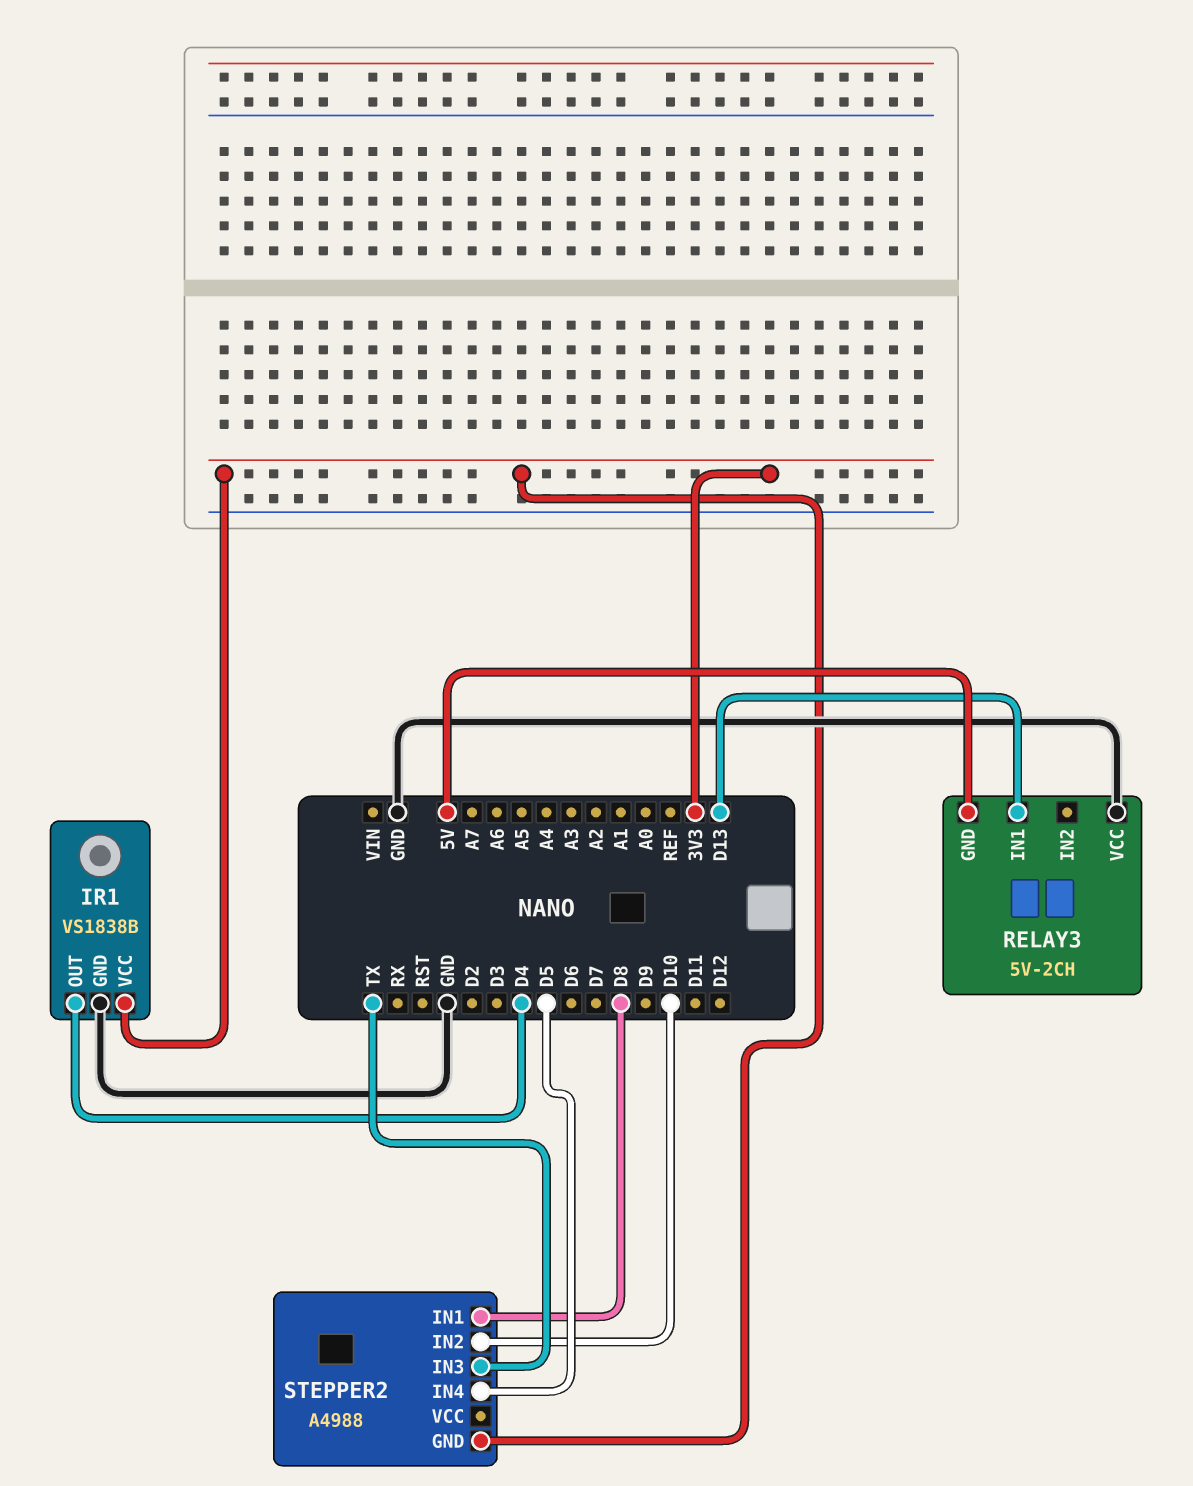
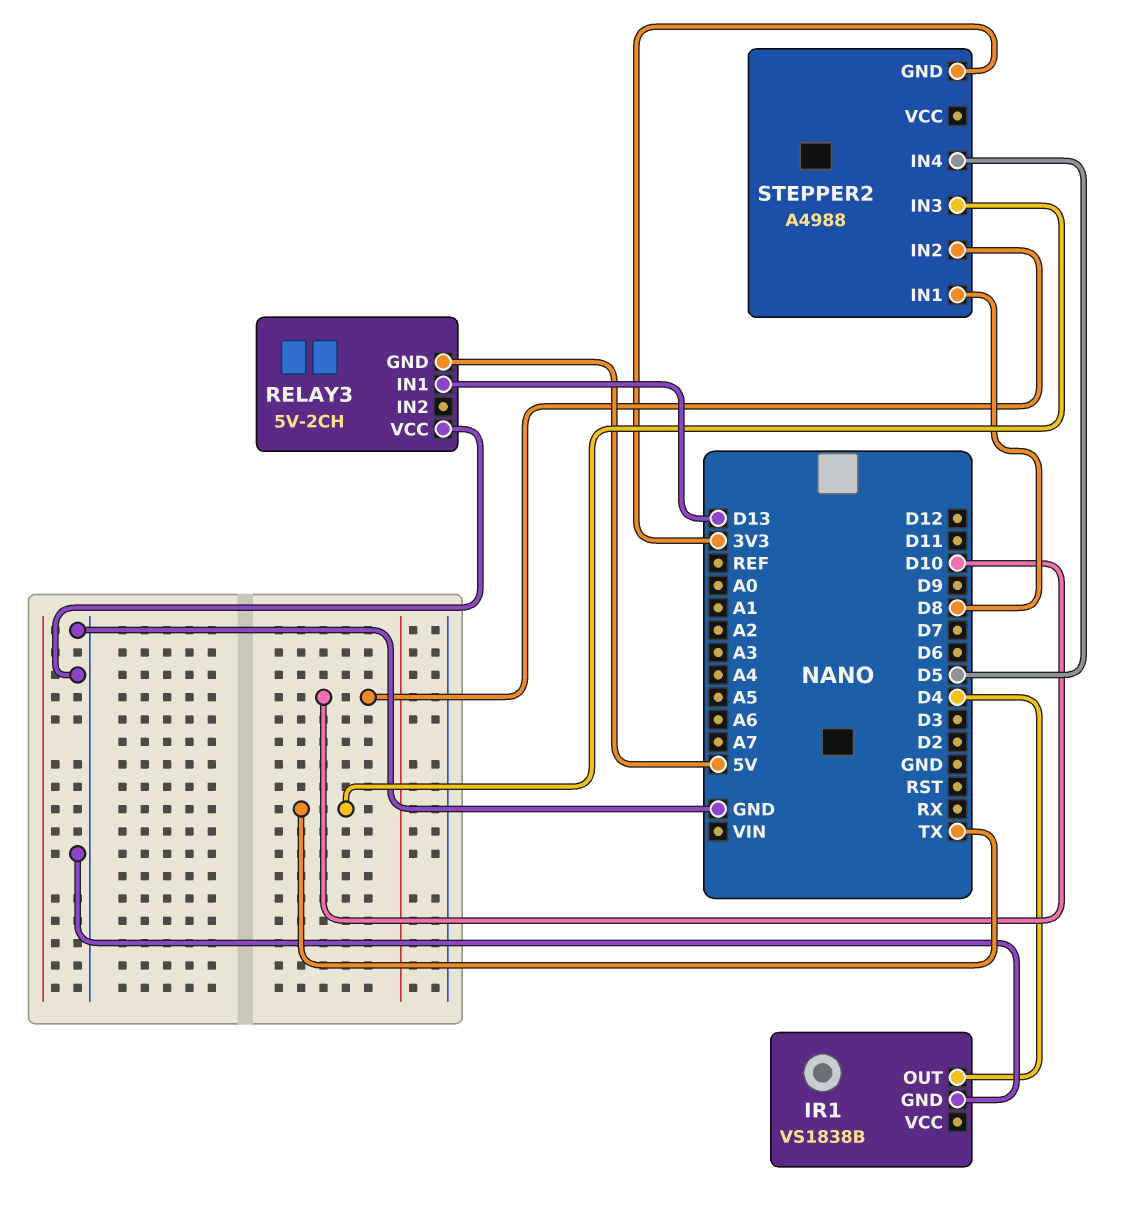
IR1 pin VCC: 3V3 -> none

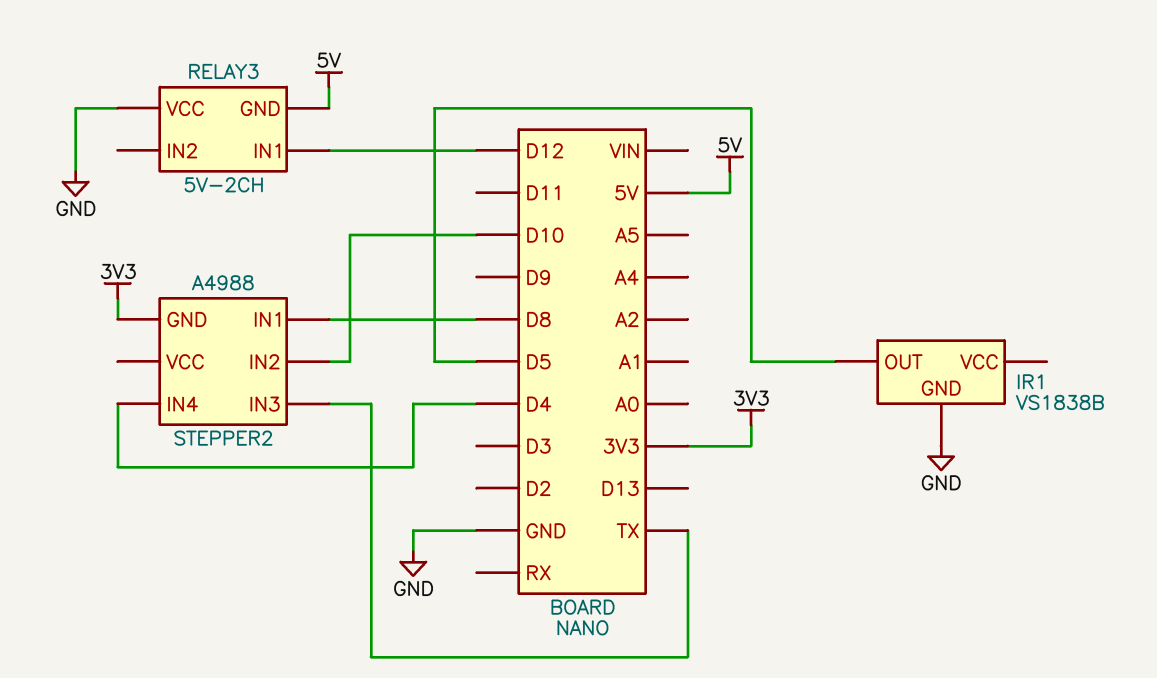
IR1 pin OUT: D4 -> D5
RELAY3 pin IN1: D13 -> D12
STEPPER2 pin IN4: D5 -> D4

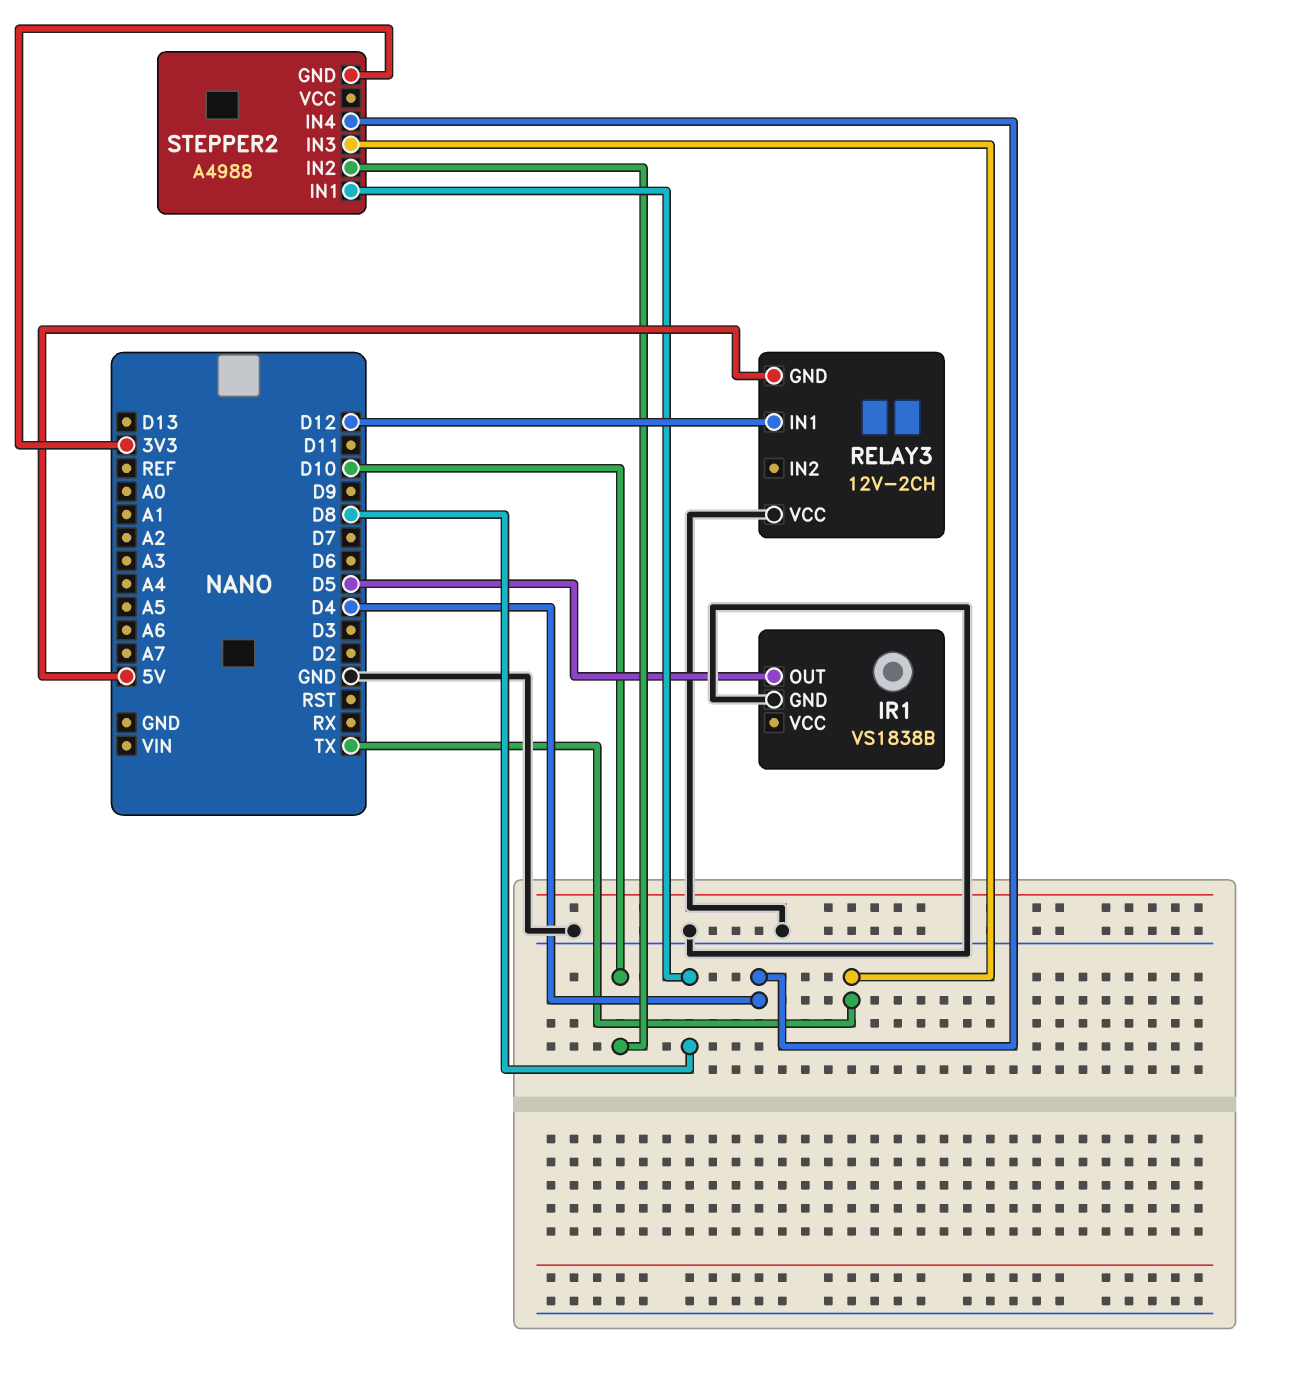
RELAY3: 5V-2CH -> 12V-2CH

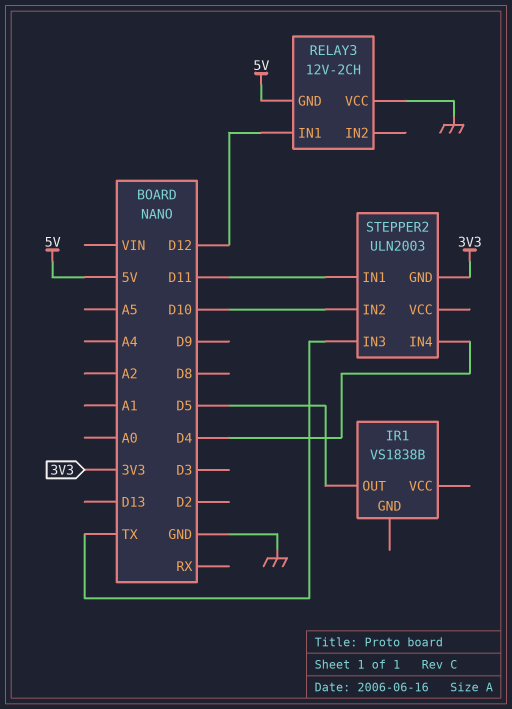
IR1 pin GND: GND -> none
STEPPER2: A4988 -> ULN2003
STEPPER2 pin IN1: D8 -> D11

